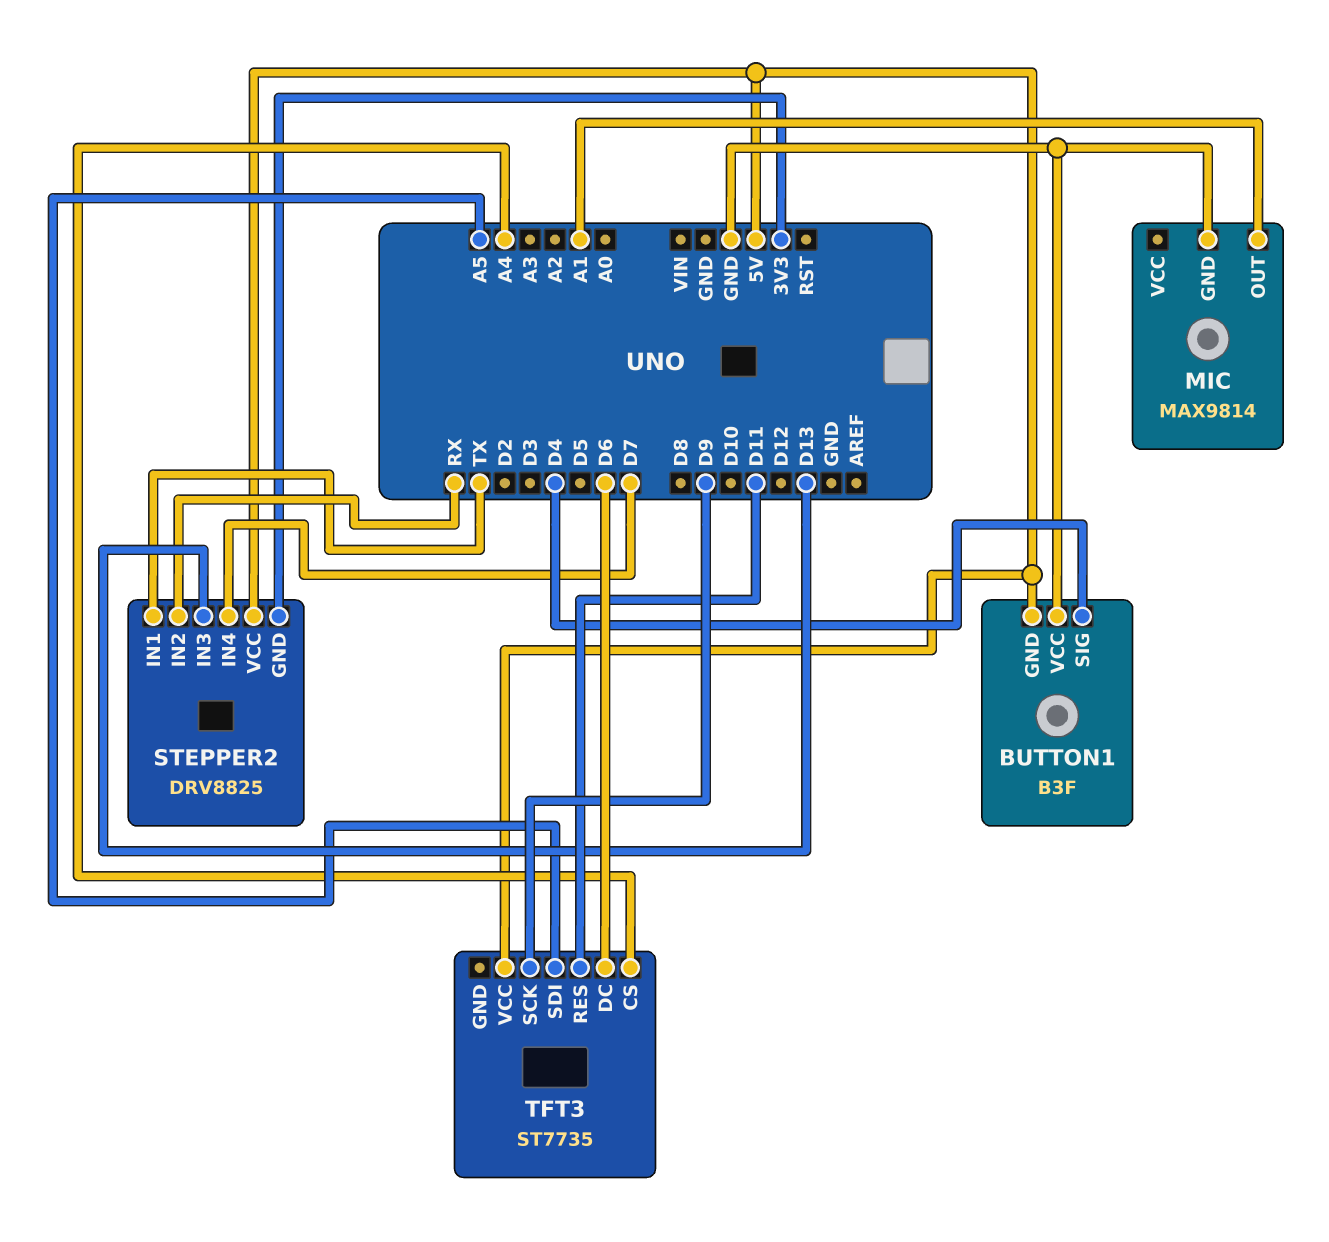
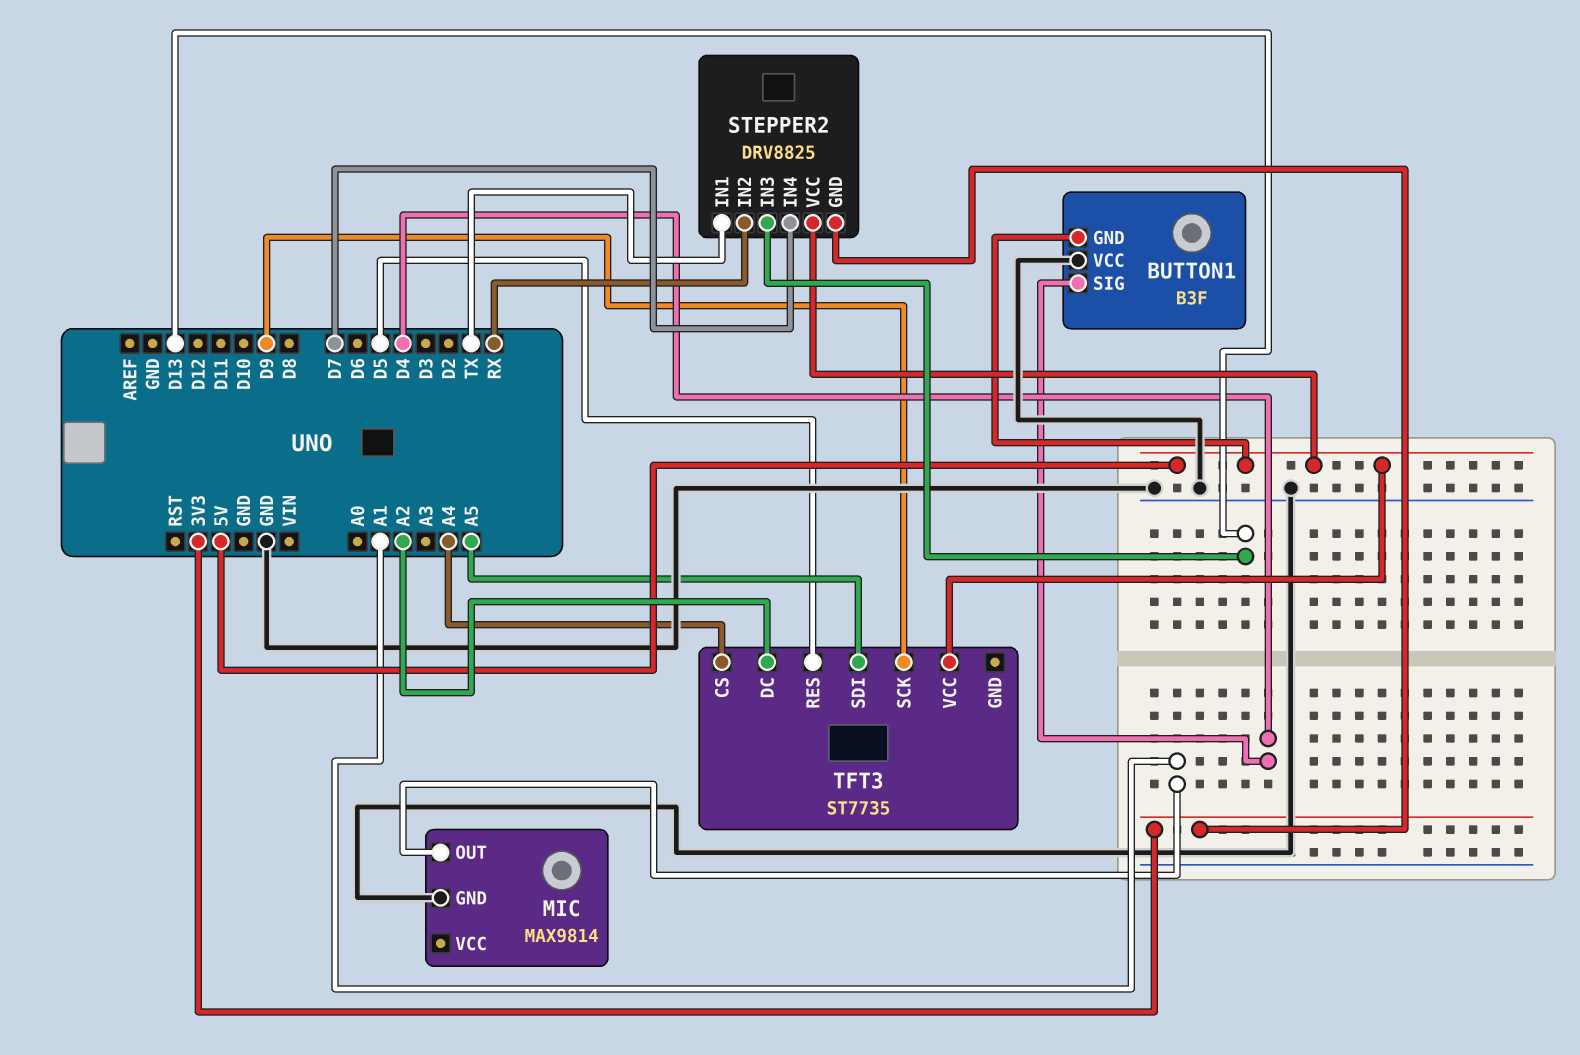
TFT3 pin DC: D6 -> A2
TFT3 pin RES: D11 -> D5

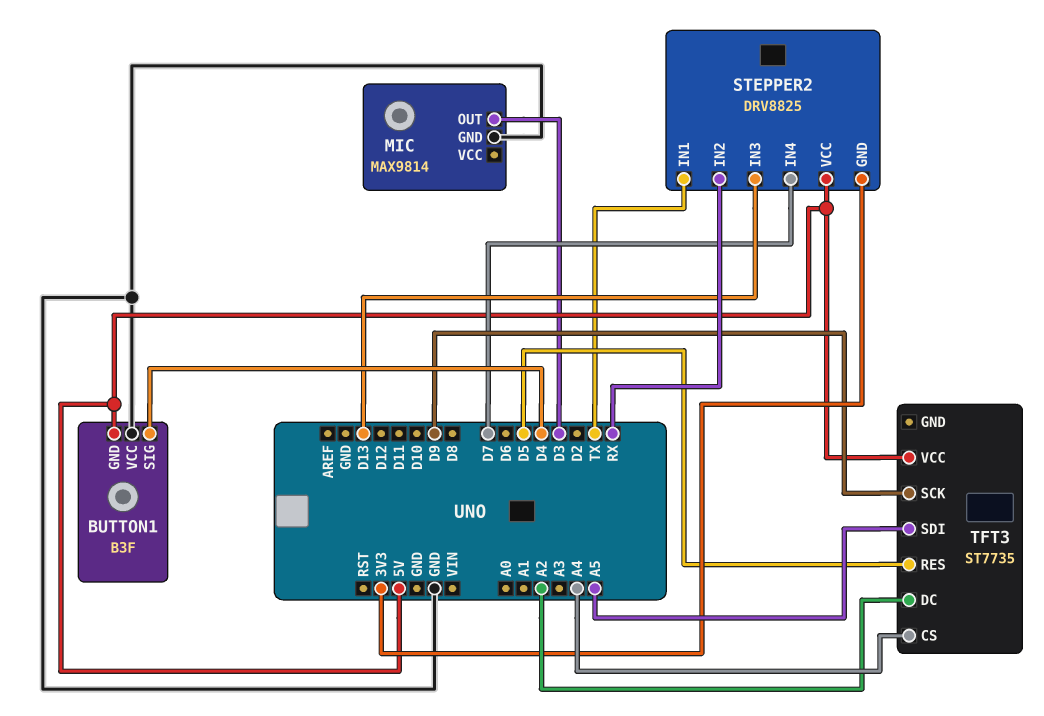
MIC pin OUT: A1 -> D3

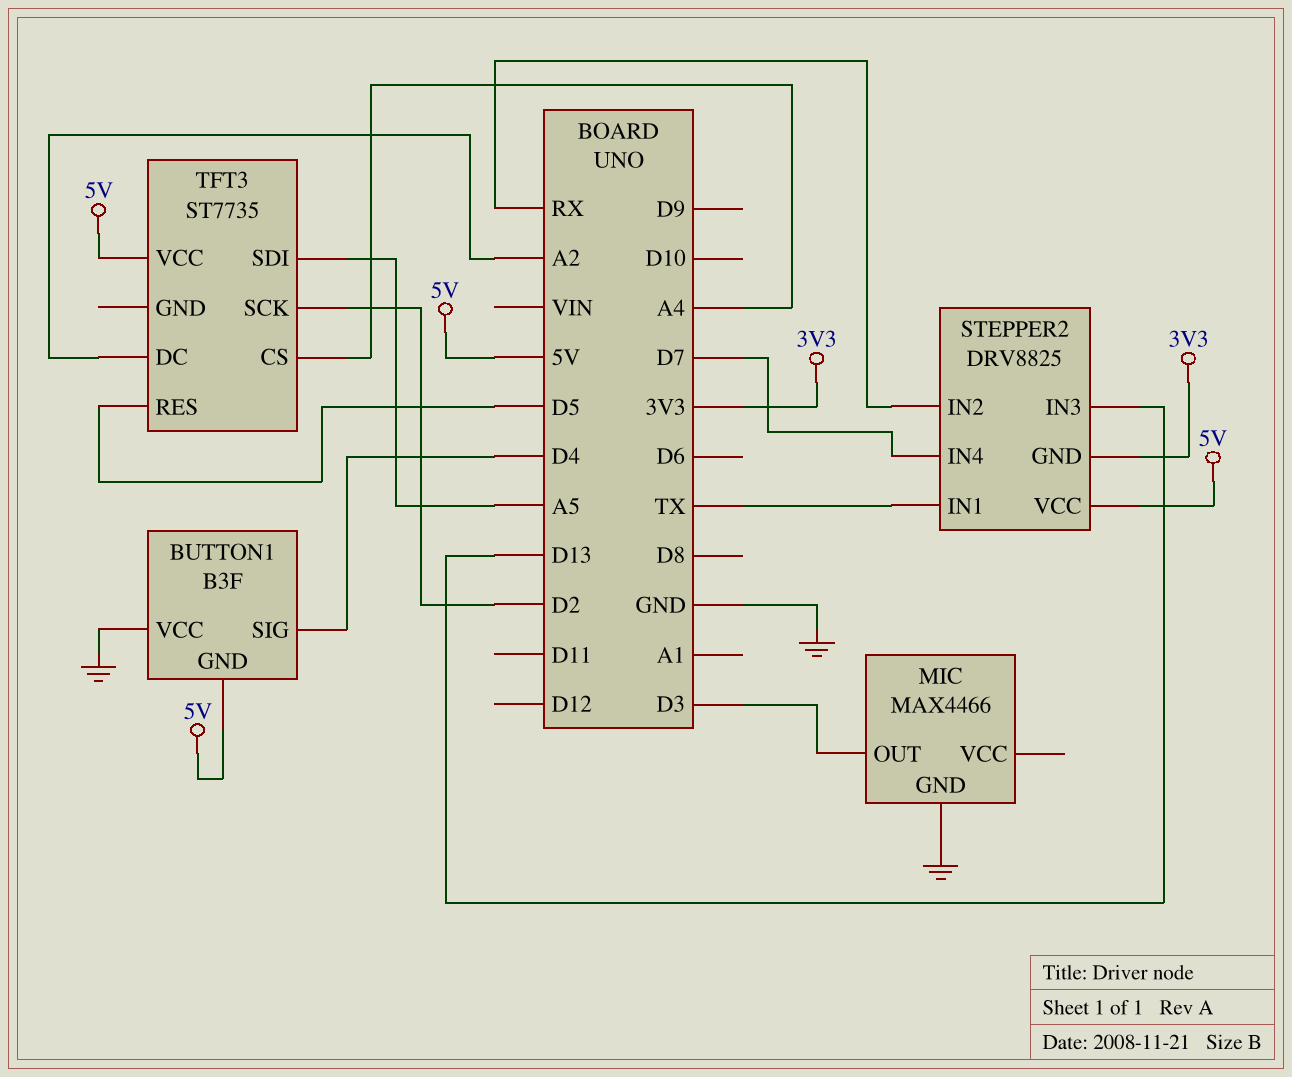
MIC: MAX9814 -> MAX4466
TFT3 pin SCK: D9 -> D2

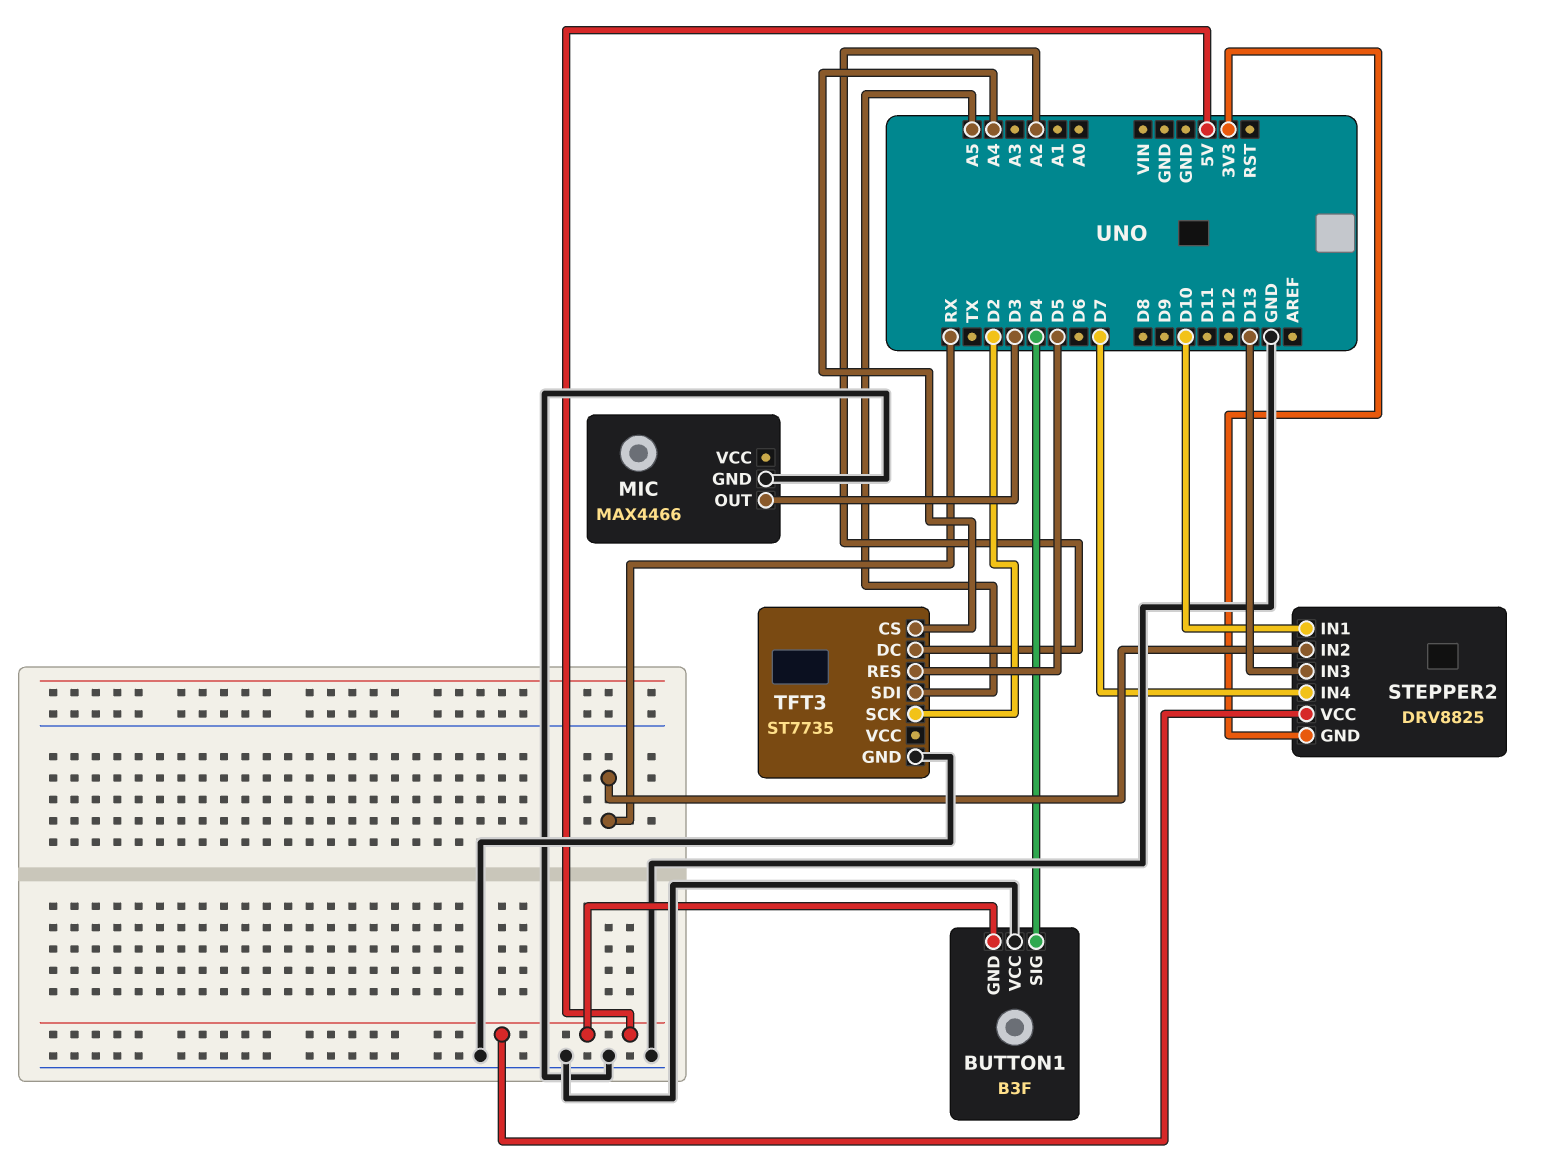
STEPPER2 pin IN1: TX -> D10
TFT3 pin GND: none -> GND
TFT3 pin VCC: 5V -> none

